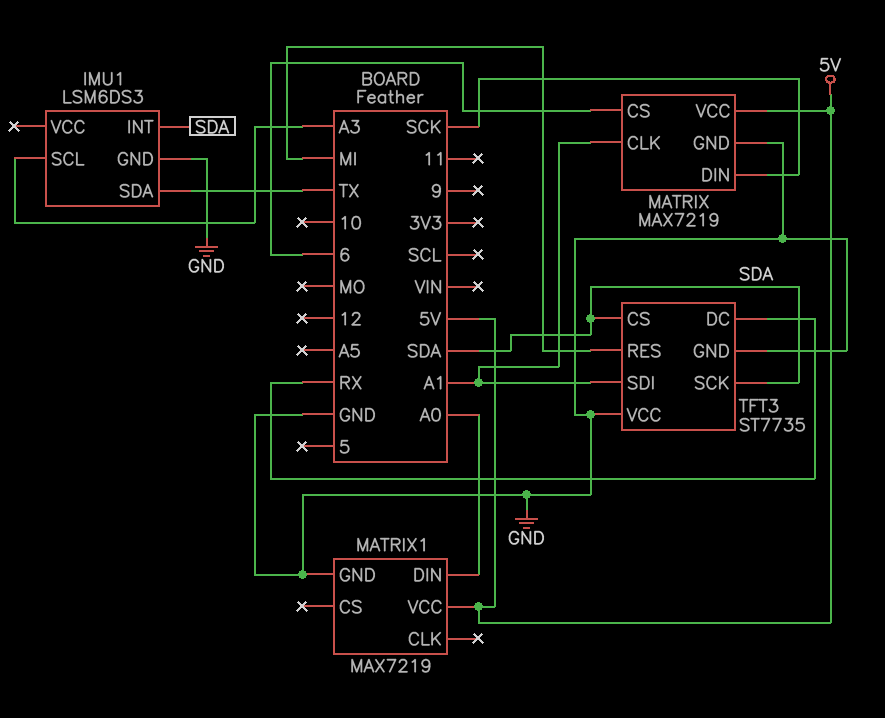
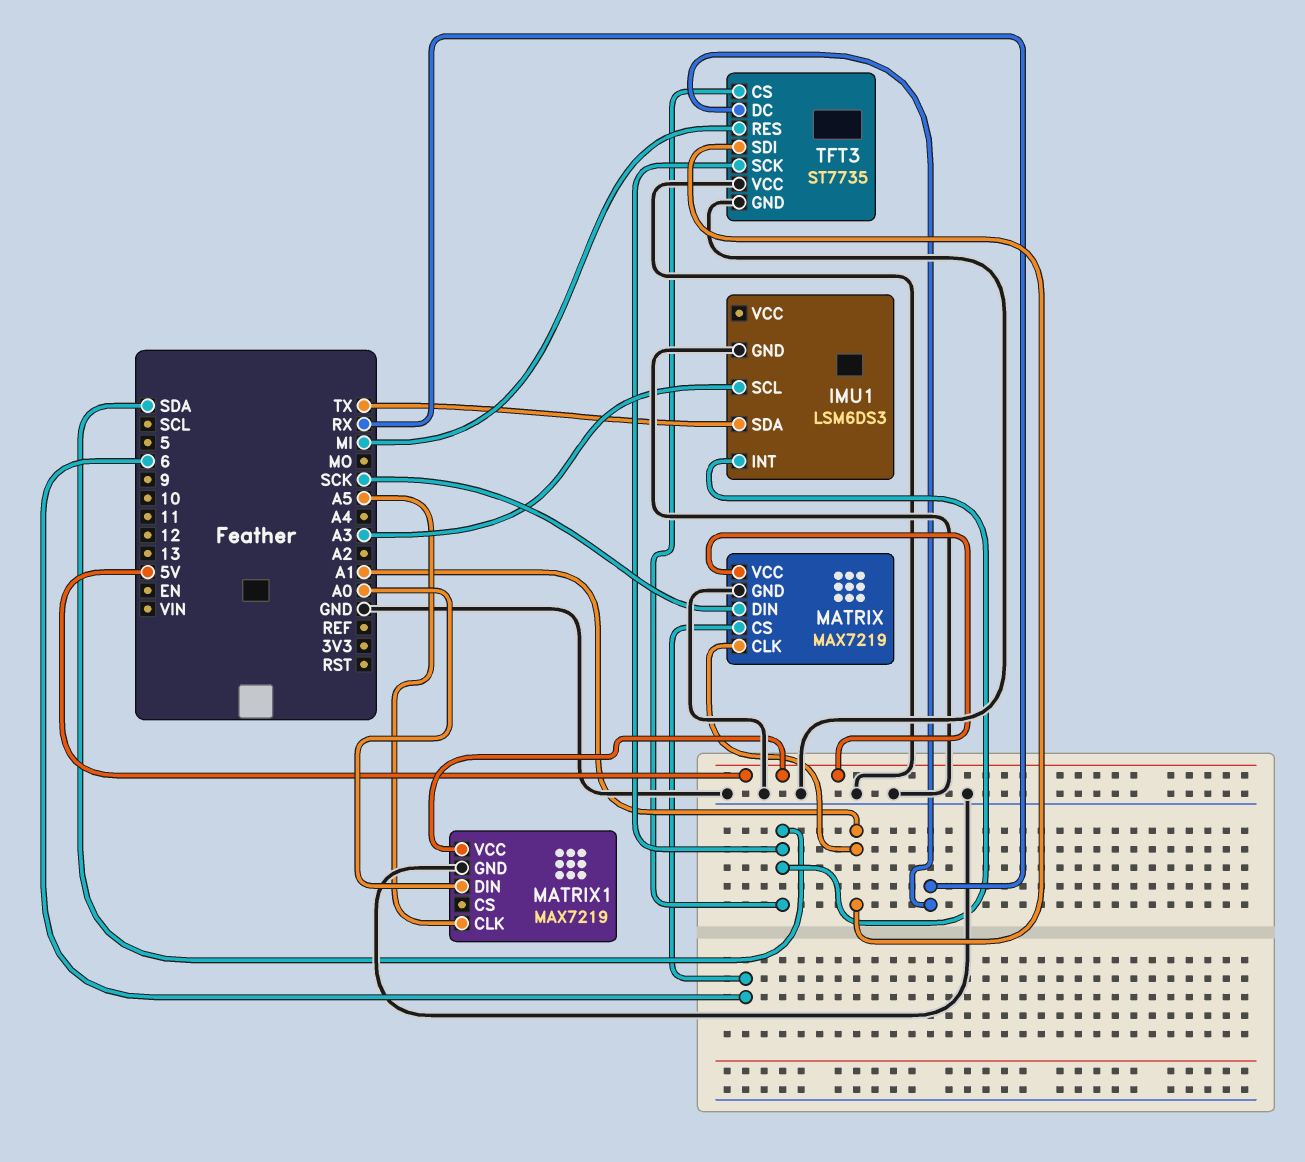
MATRIX1 pin CLK: none -> A5

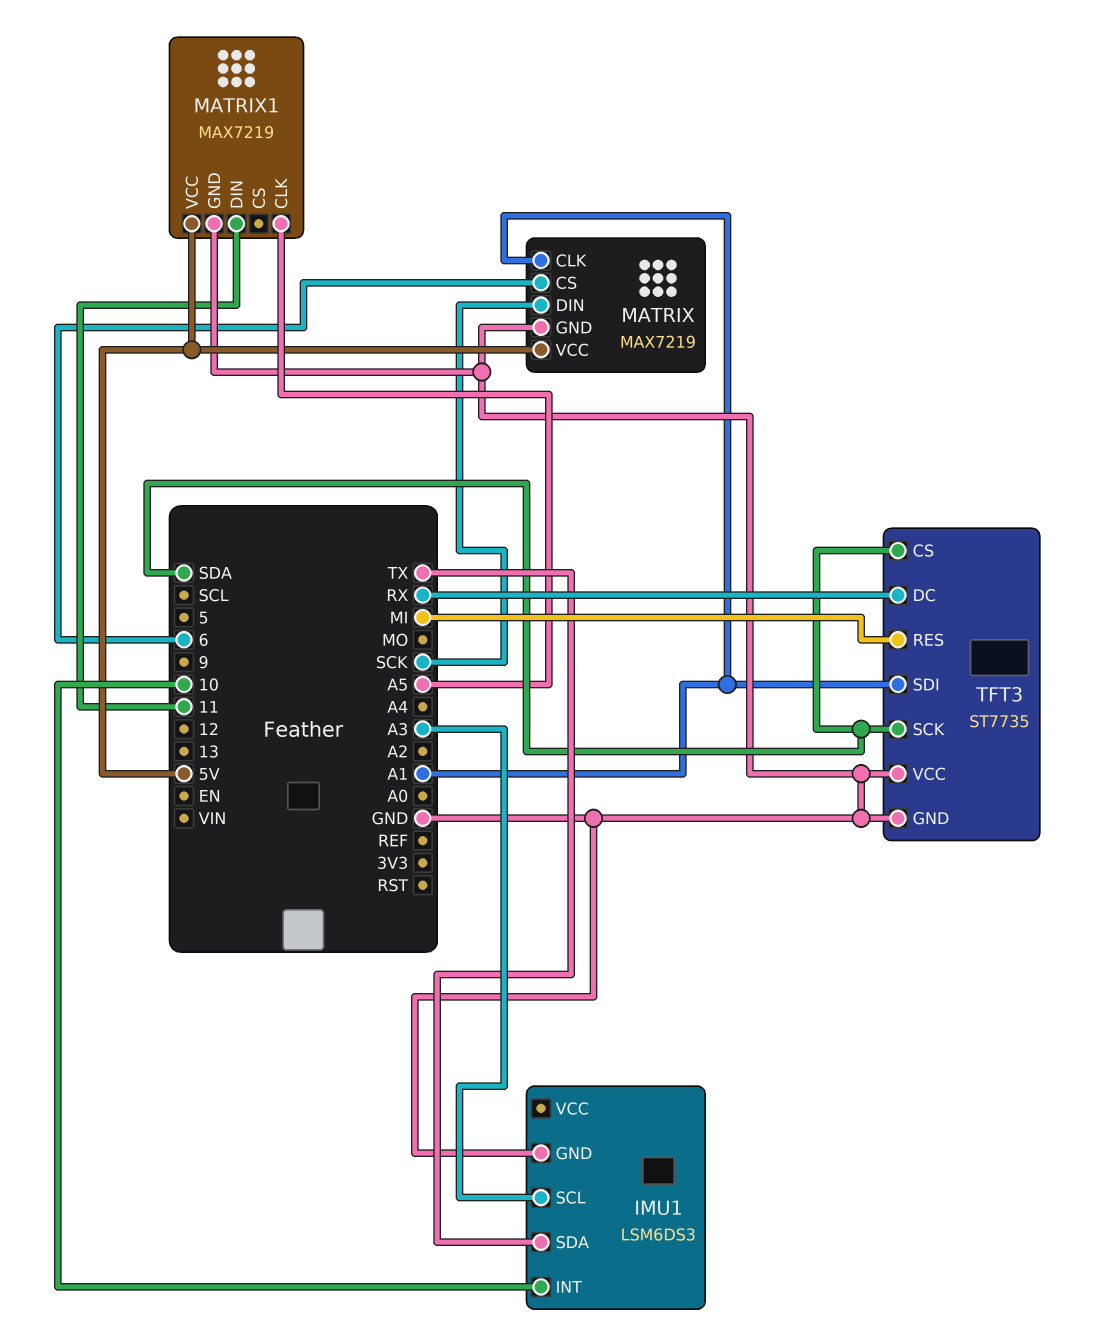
IMU1 pin INT: SDA -> 10
MATRIX1 pin DIN: A0 -> 11

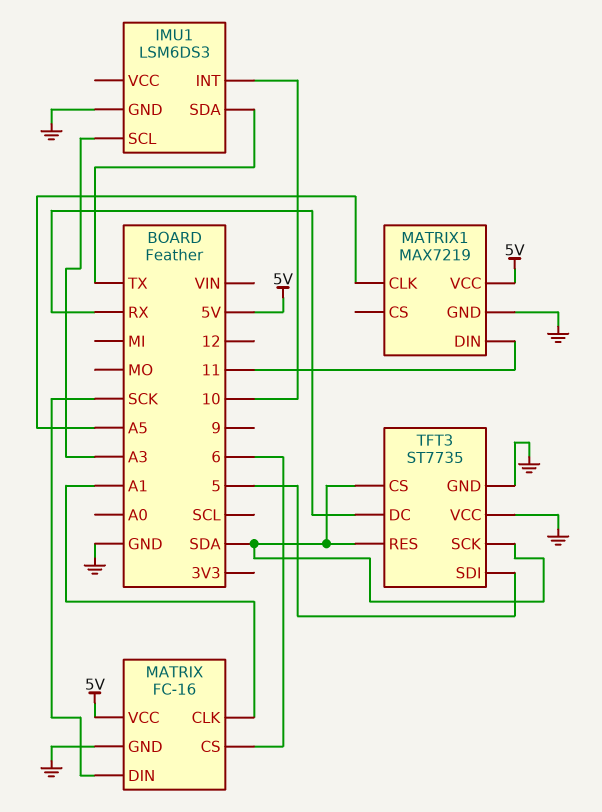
MATRIX: MAX7219 -> FC-16
TFT3 pin RES: MI -> SDA
TFT3 pin SDI: A1 -> 5

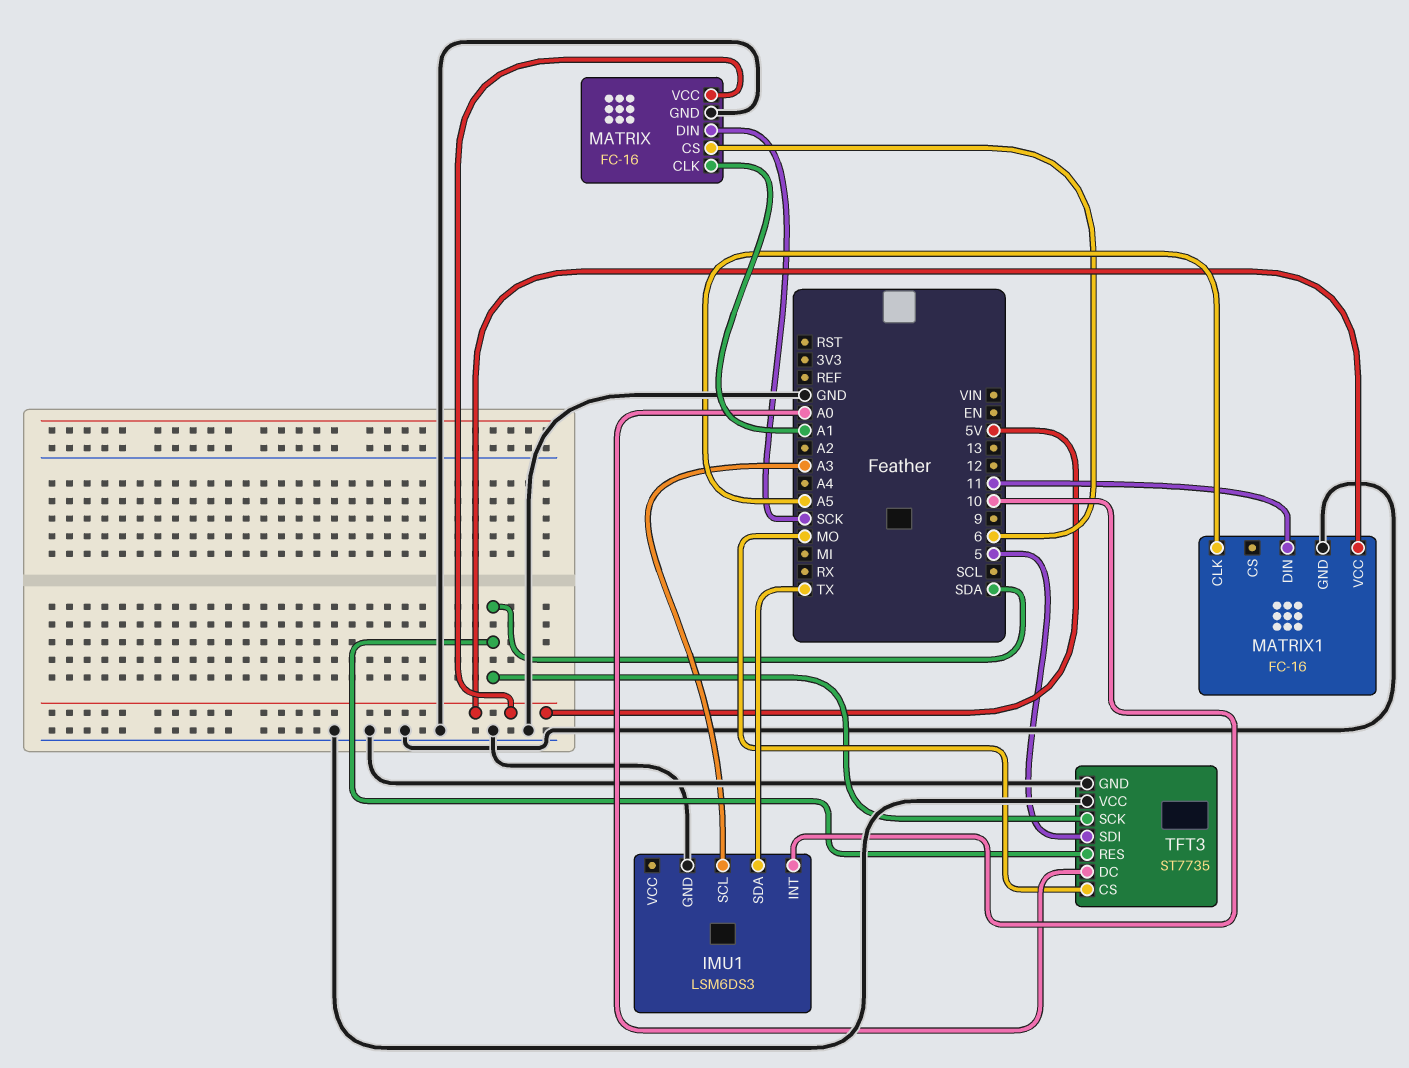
MATRIX1: MAX7219 -> FC-16
TFT3 pin CS: SDA -> MO
TFT3 pin DC: RX -> A0

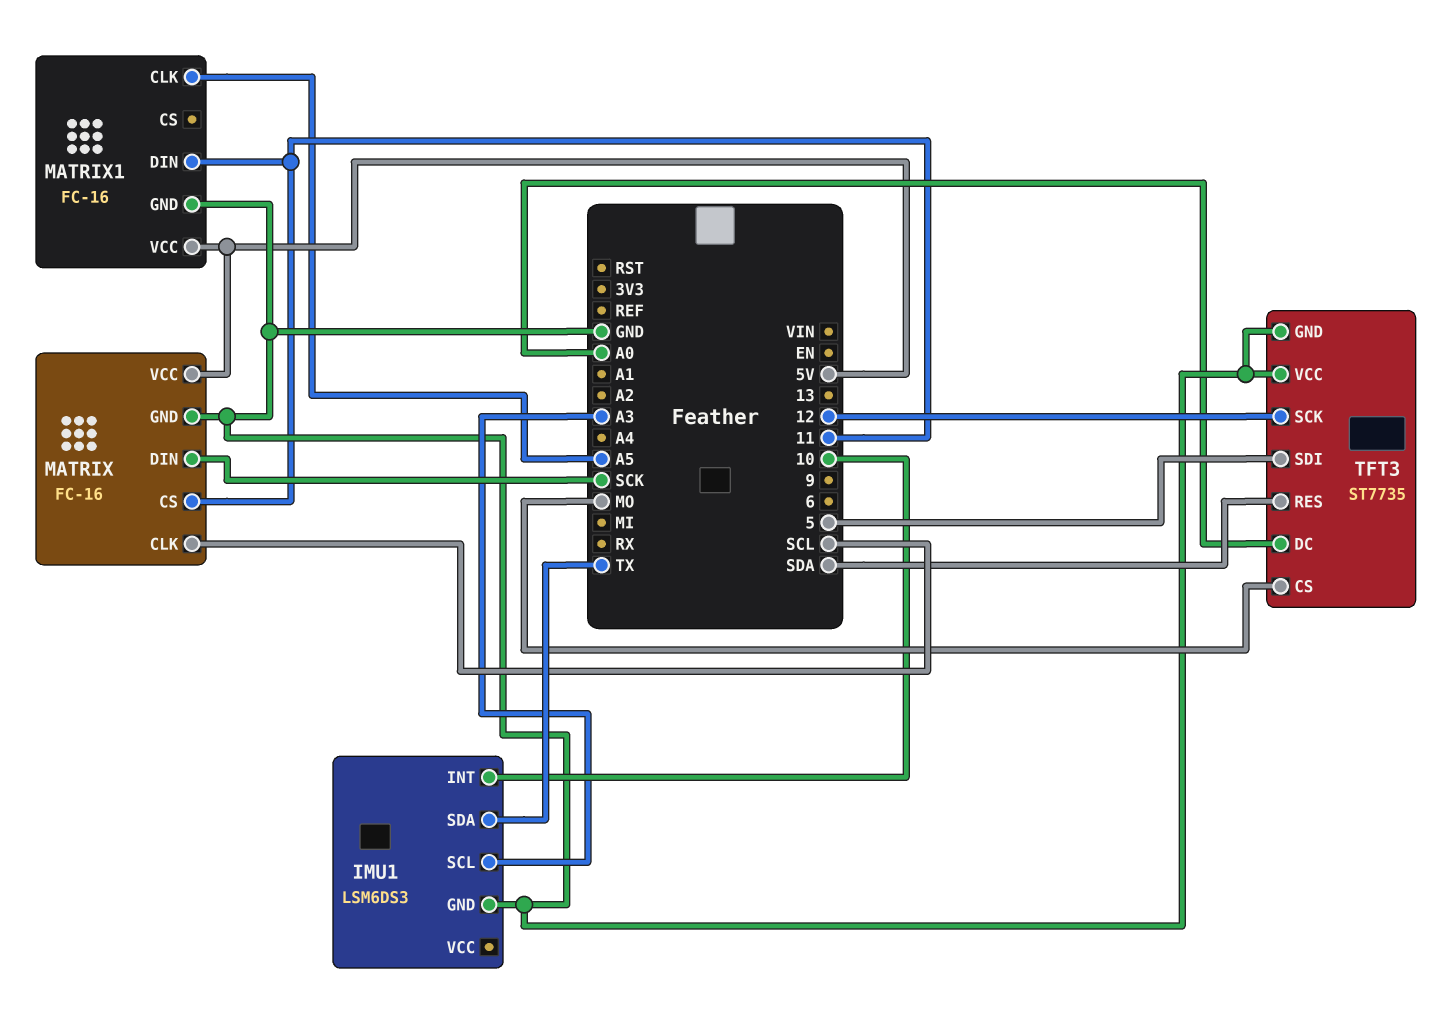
MATRIX pin CLK: A1 -> SCL
MATRIX pin CS: 6 -> 11
TFT3 pin SCK: SDA -> 12

